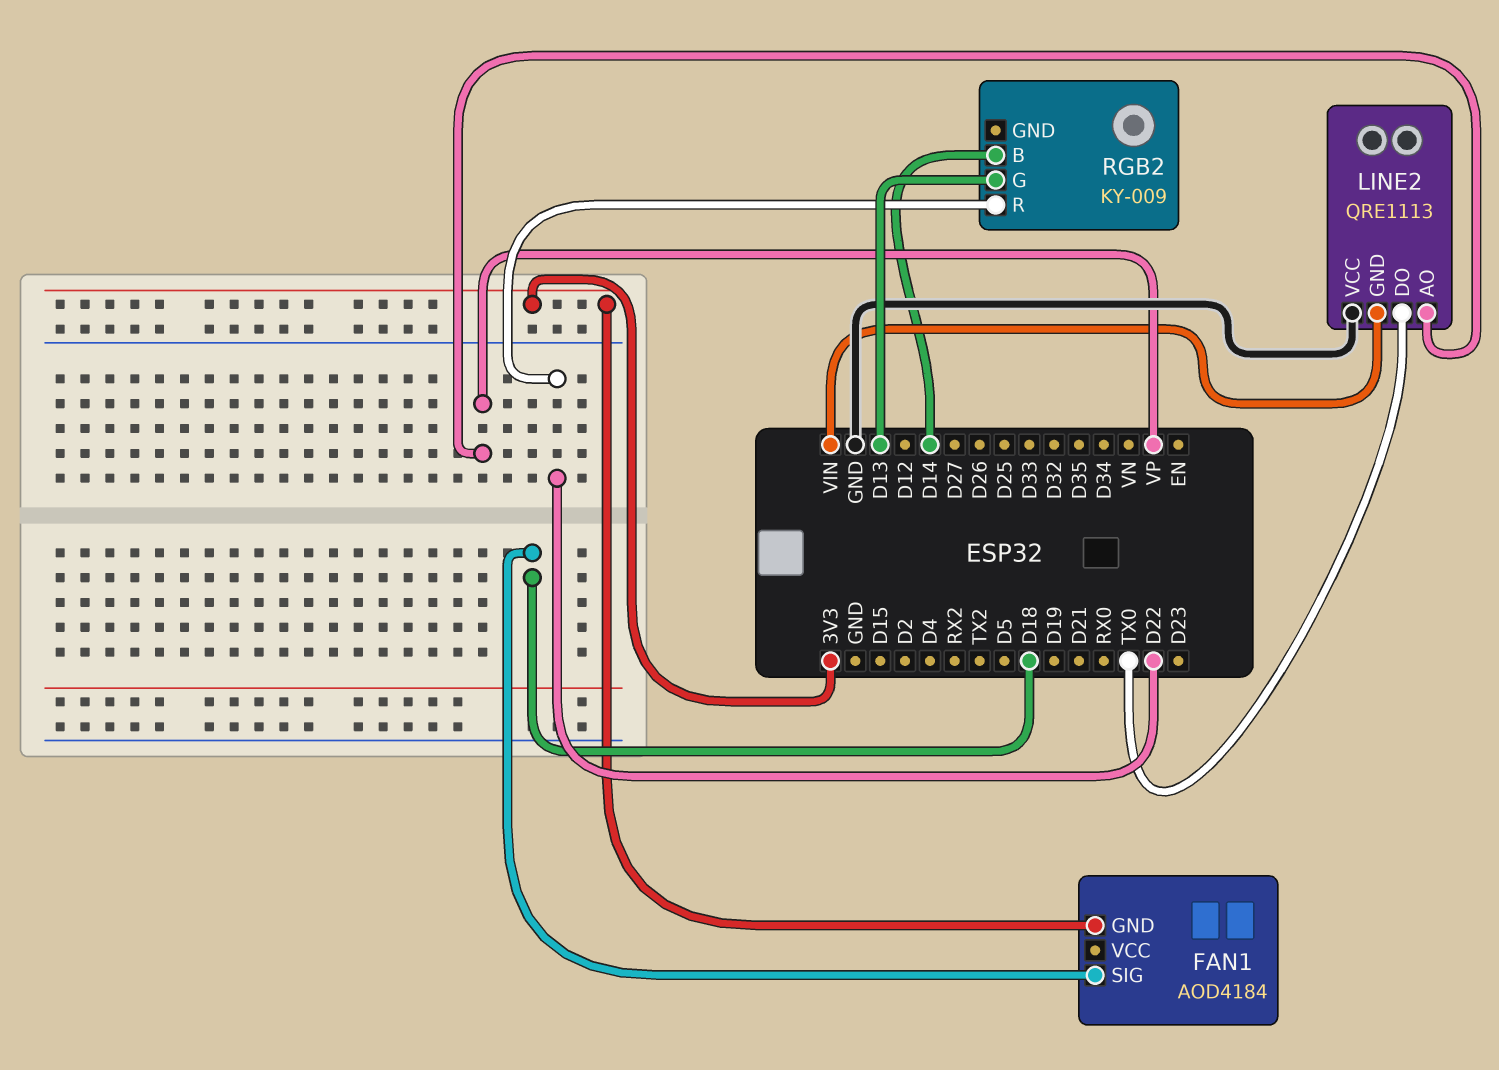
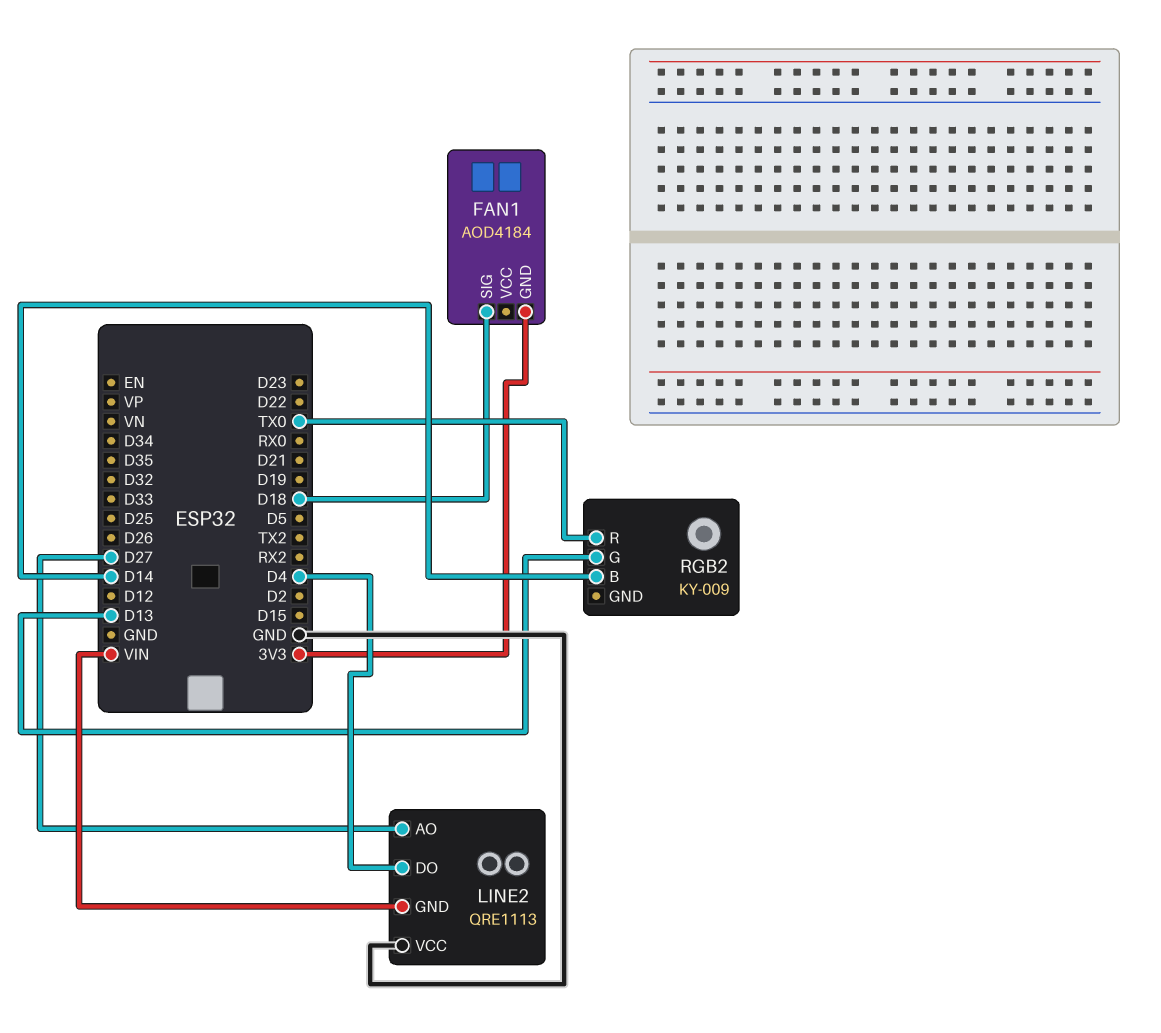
LINE2 pin AO: VP -> D27
LINE2 pin DO: TX0 -> D4
RGB2 pin R: D22 -> TX0

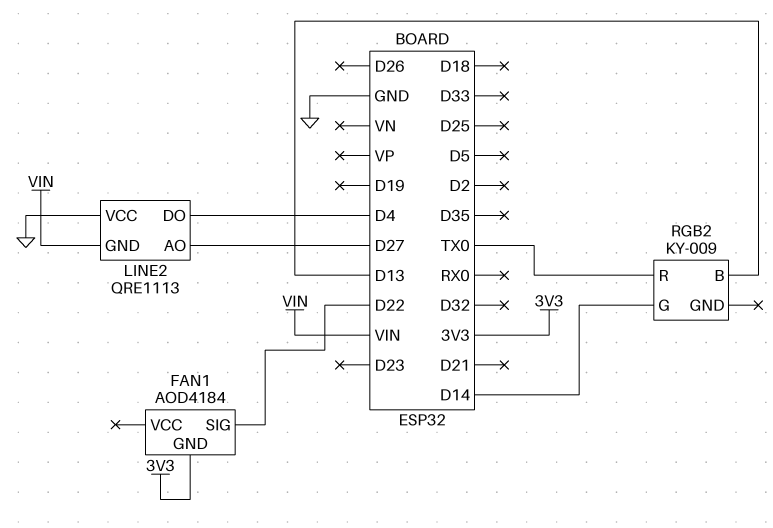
FAN1 pin SIG: D18 -> D22
RGB2 pin B: D14 -> D13
RGB2 pin G: D13 -> D14

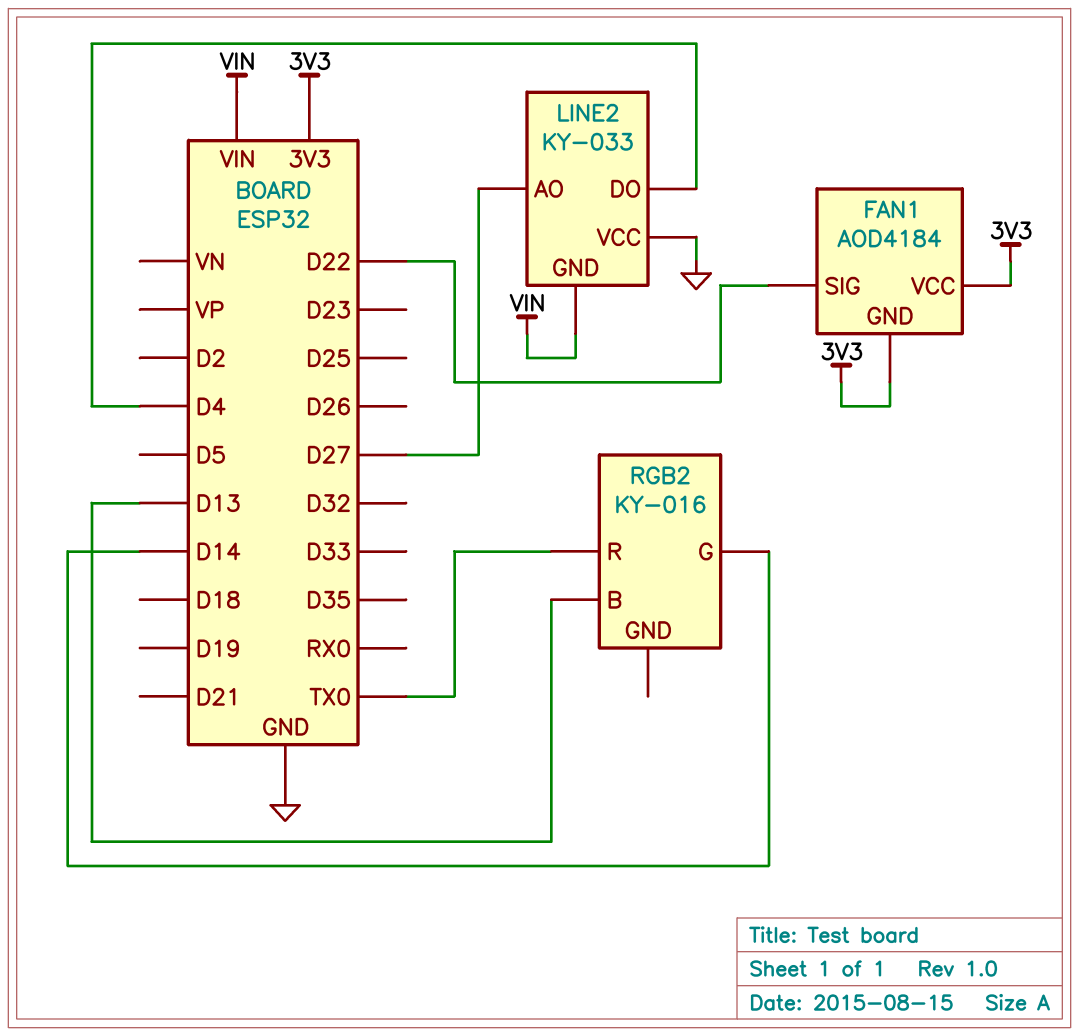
FAN1 pin VCC: none -> 3V3
LINE2: QRE1113 -> KY-033
RGB2: KY-009 -> KY-016

